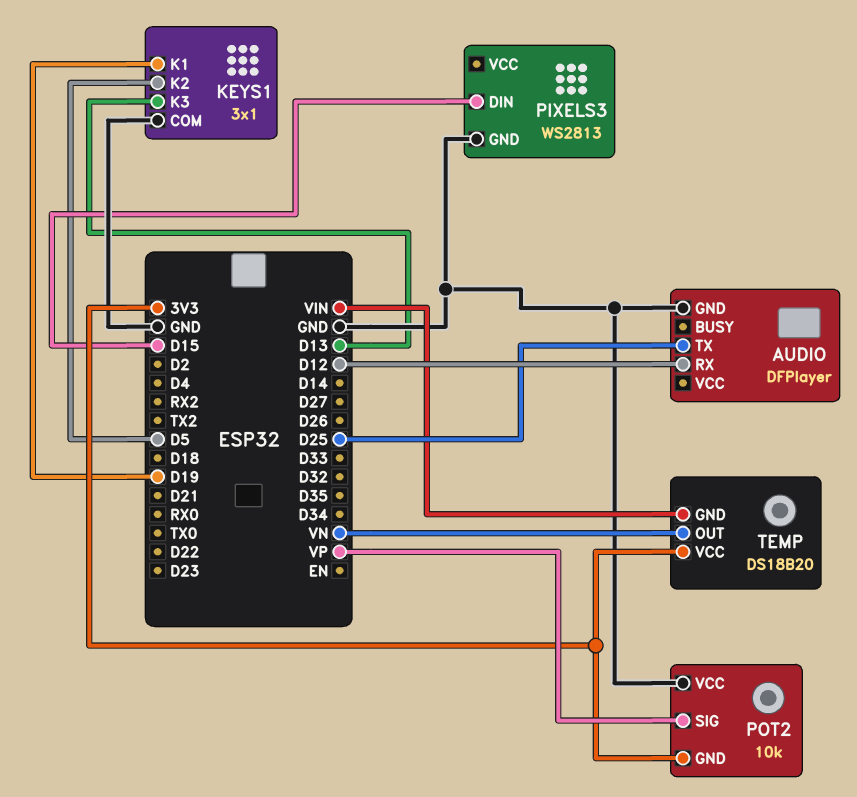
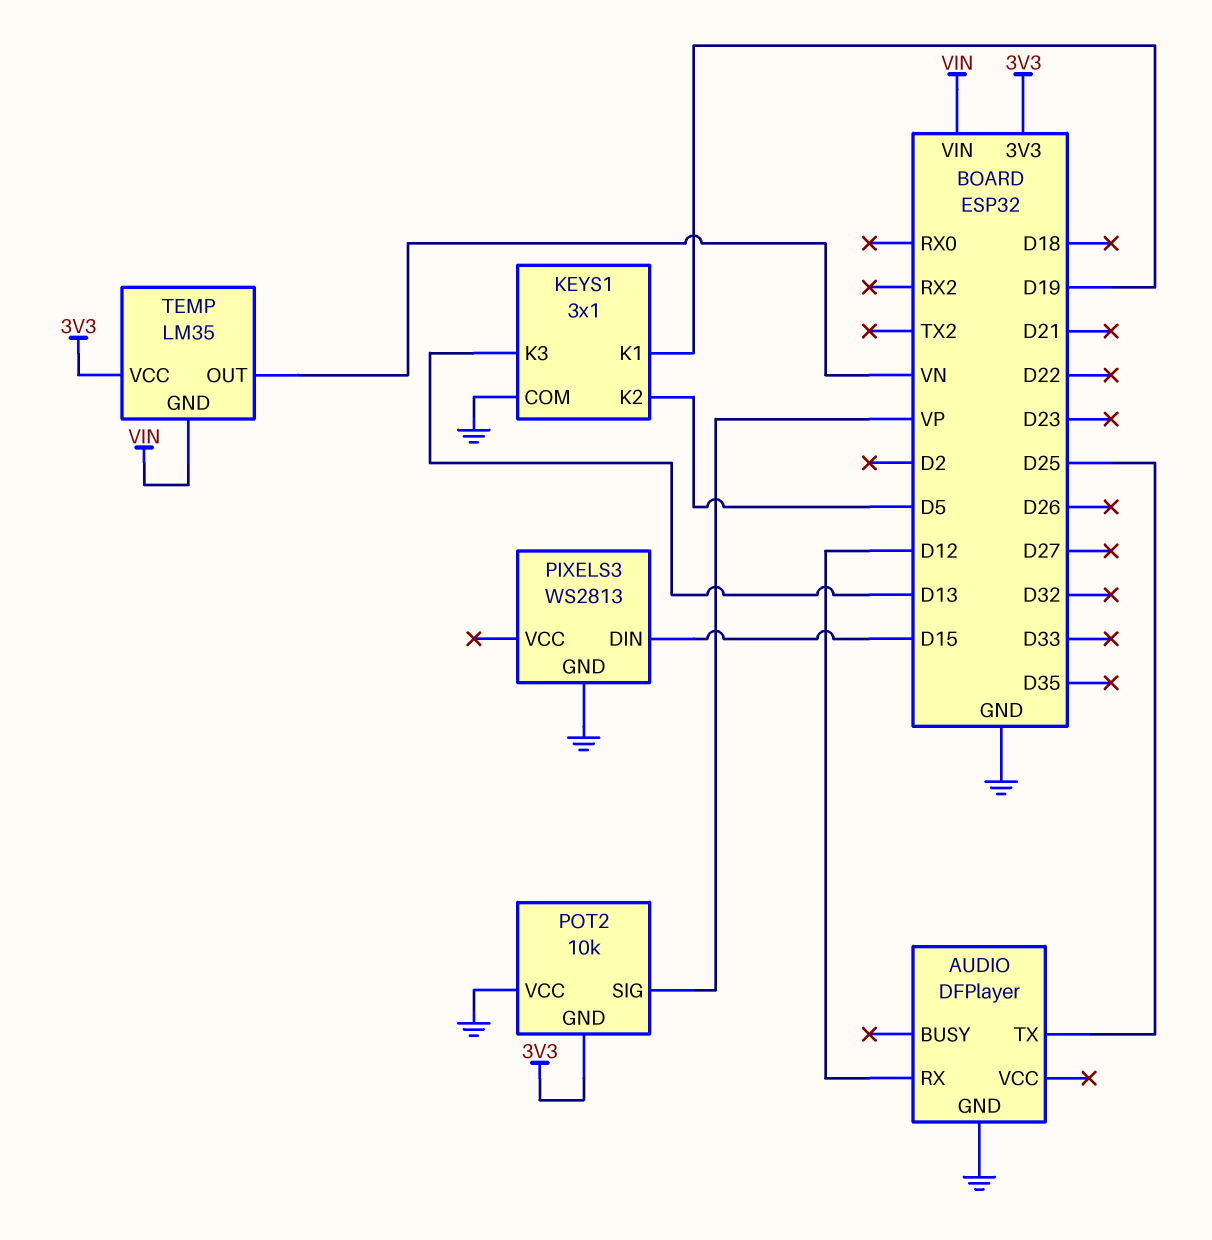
TEMP: DS18B20 -> LM35

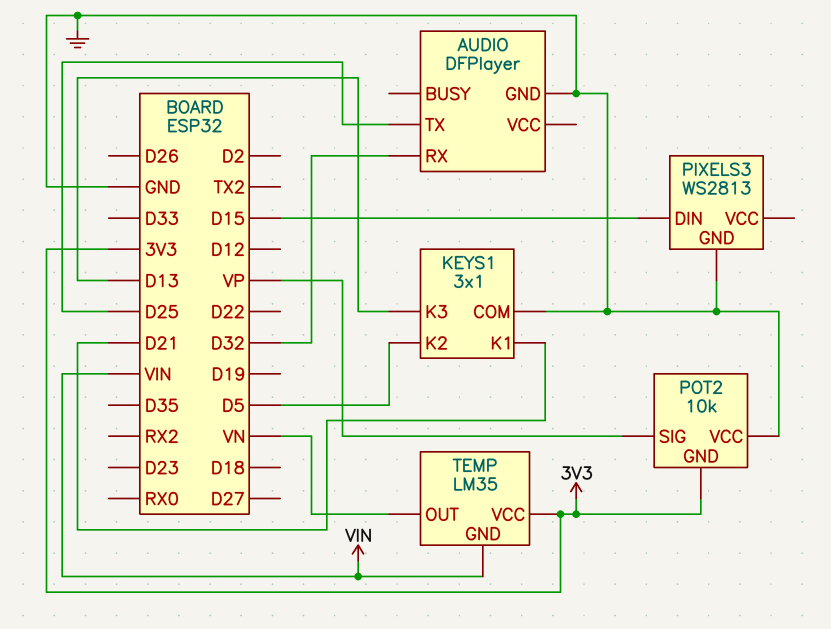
AUDIO pin RX: D12 -> D32
KEYS1 pin K1: D19 -> D21

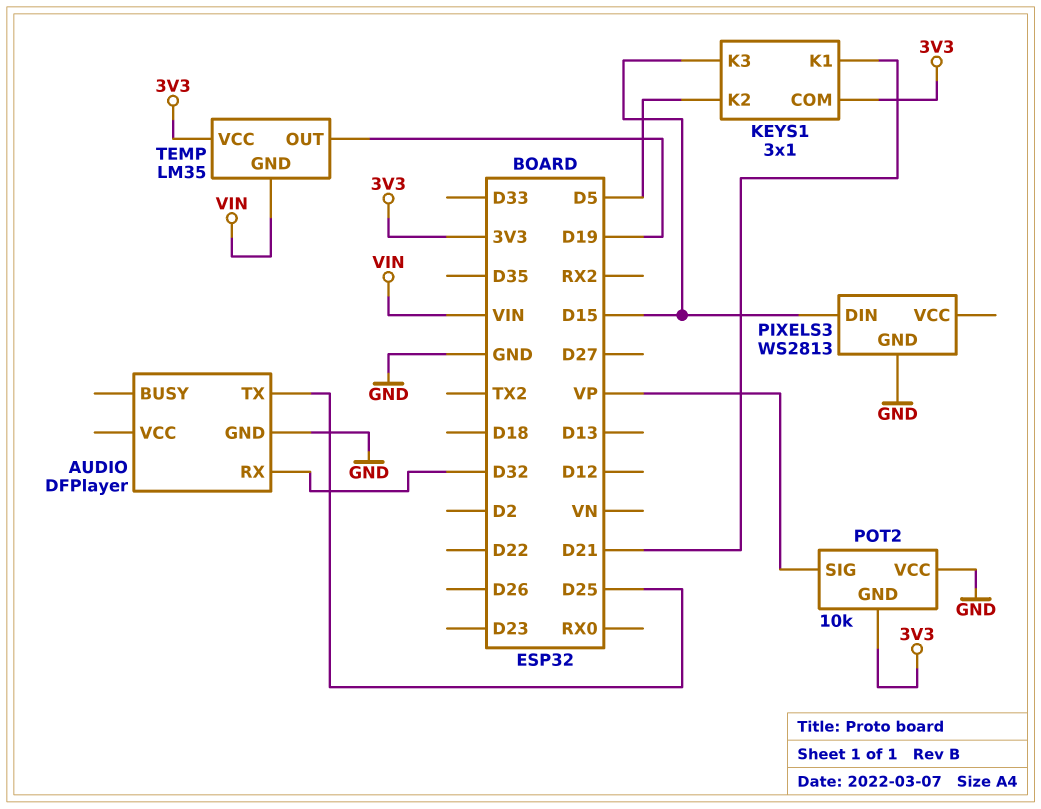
KEYS1 pin COM: GND -> 3V3
KEYS1 pin K3: D13 -> D15
TEMP pin OUT: VN -> D19

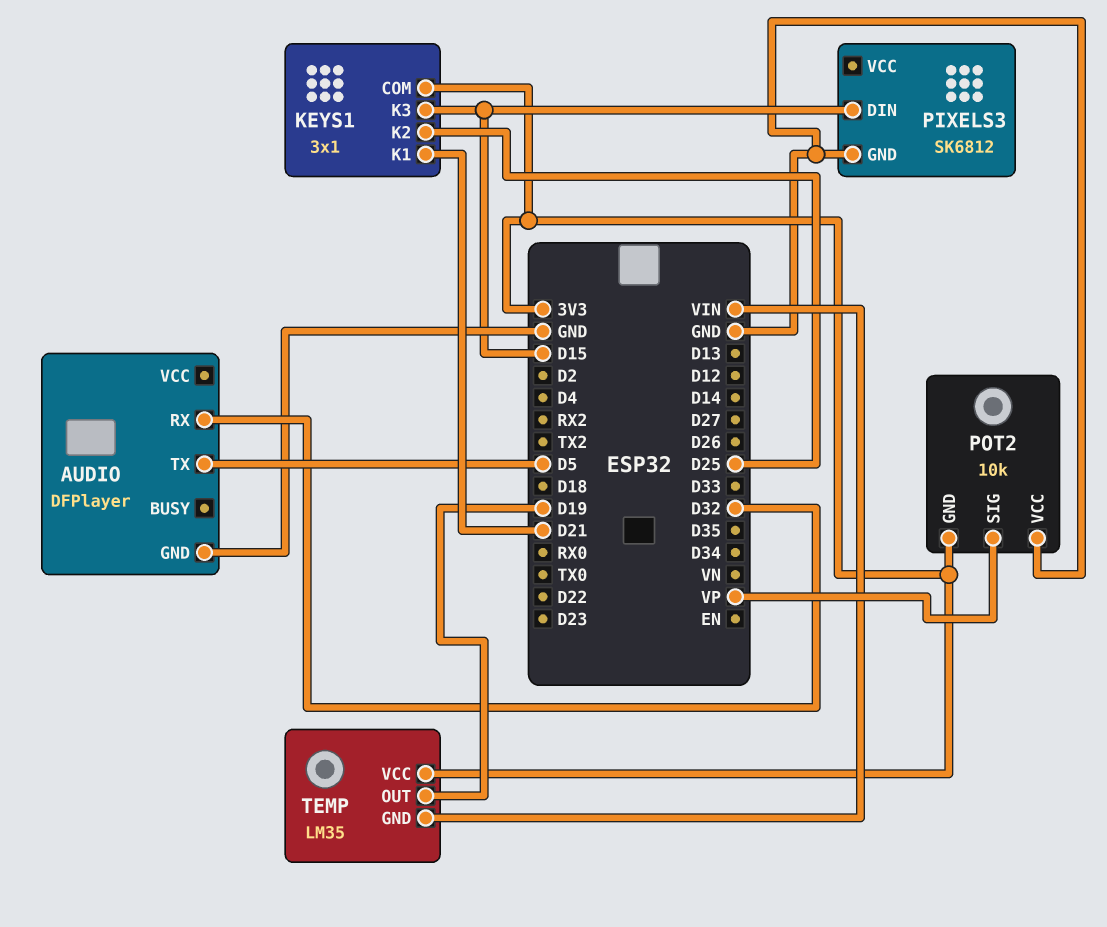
AUDIO pin TX: D25 -> D5
KEYS1 pin K2: D5 -> D25
PIXELS3: WS2813 -> SK6812

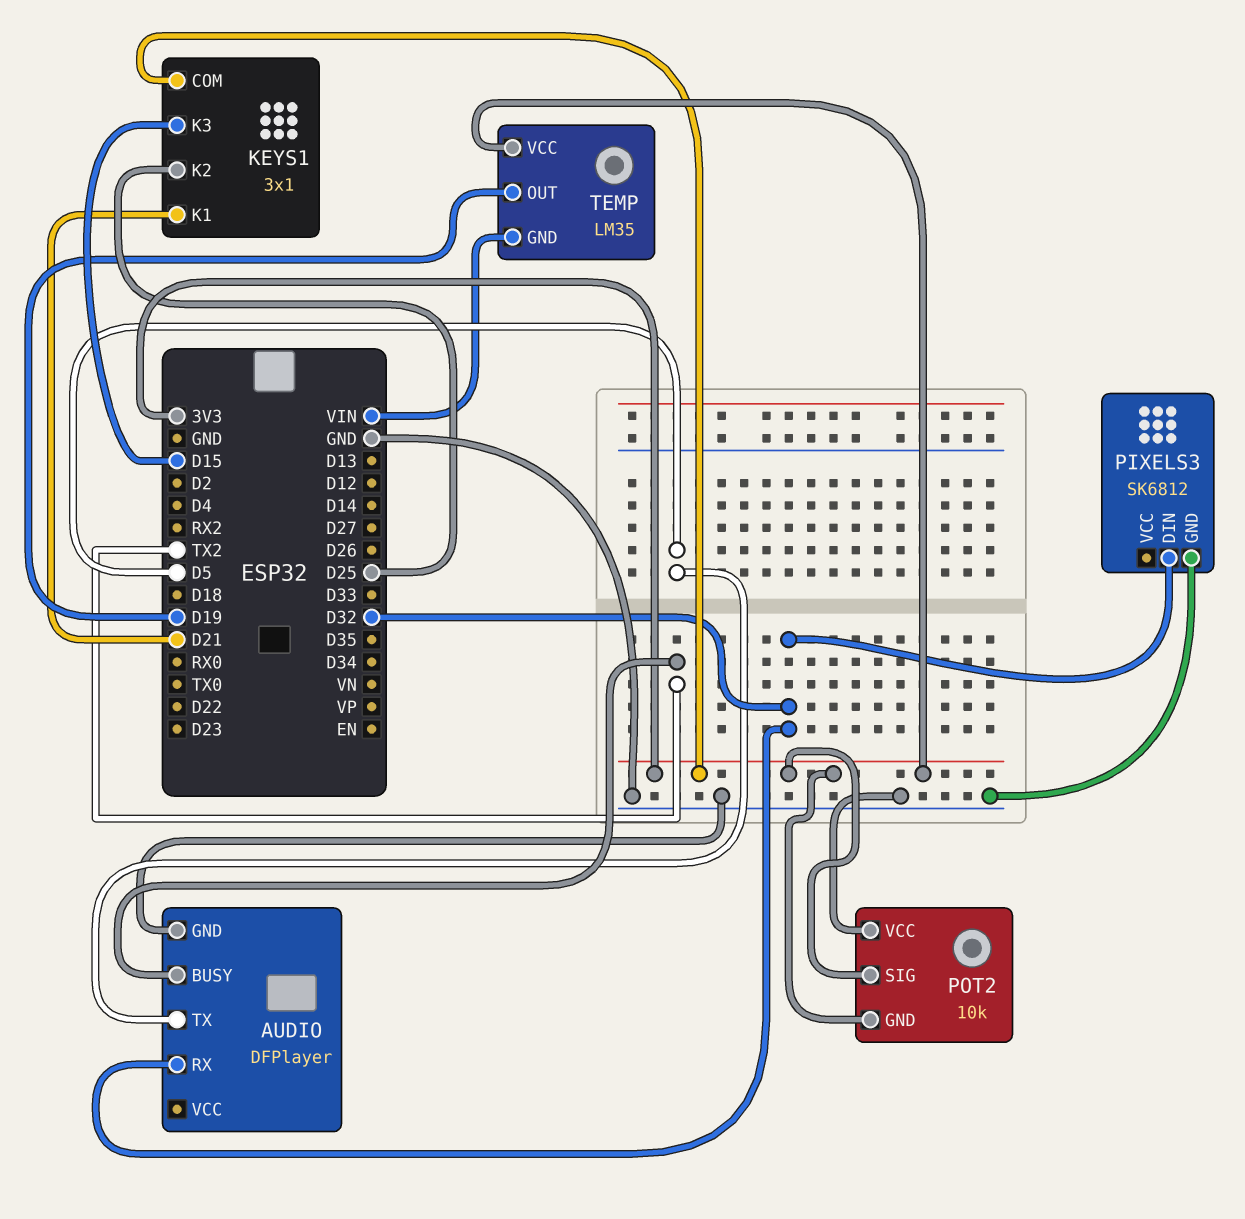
AUDIO pin BUSY: none -> TX2
PIXELS3 pin DIN: D15 -> D32
POT2 pin SIG: VP -> 3V3

